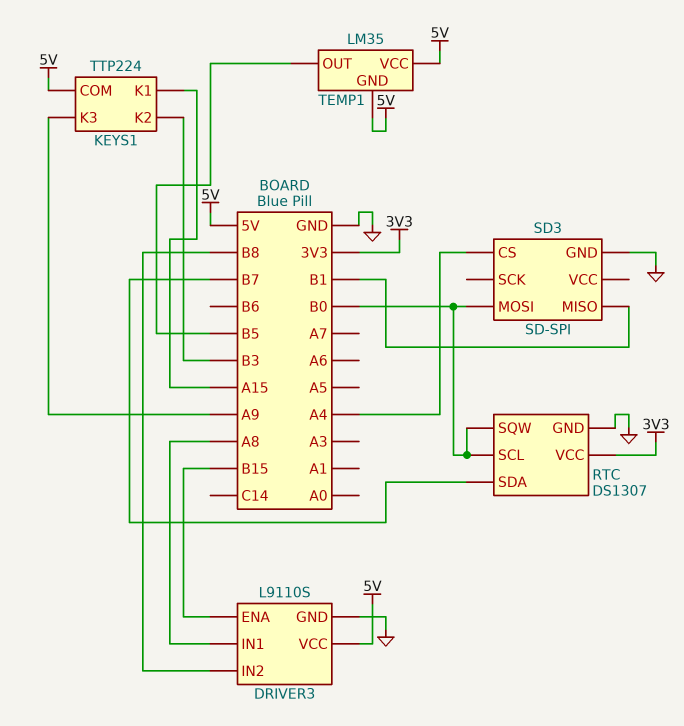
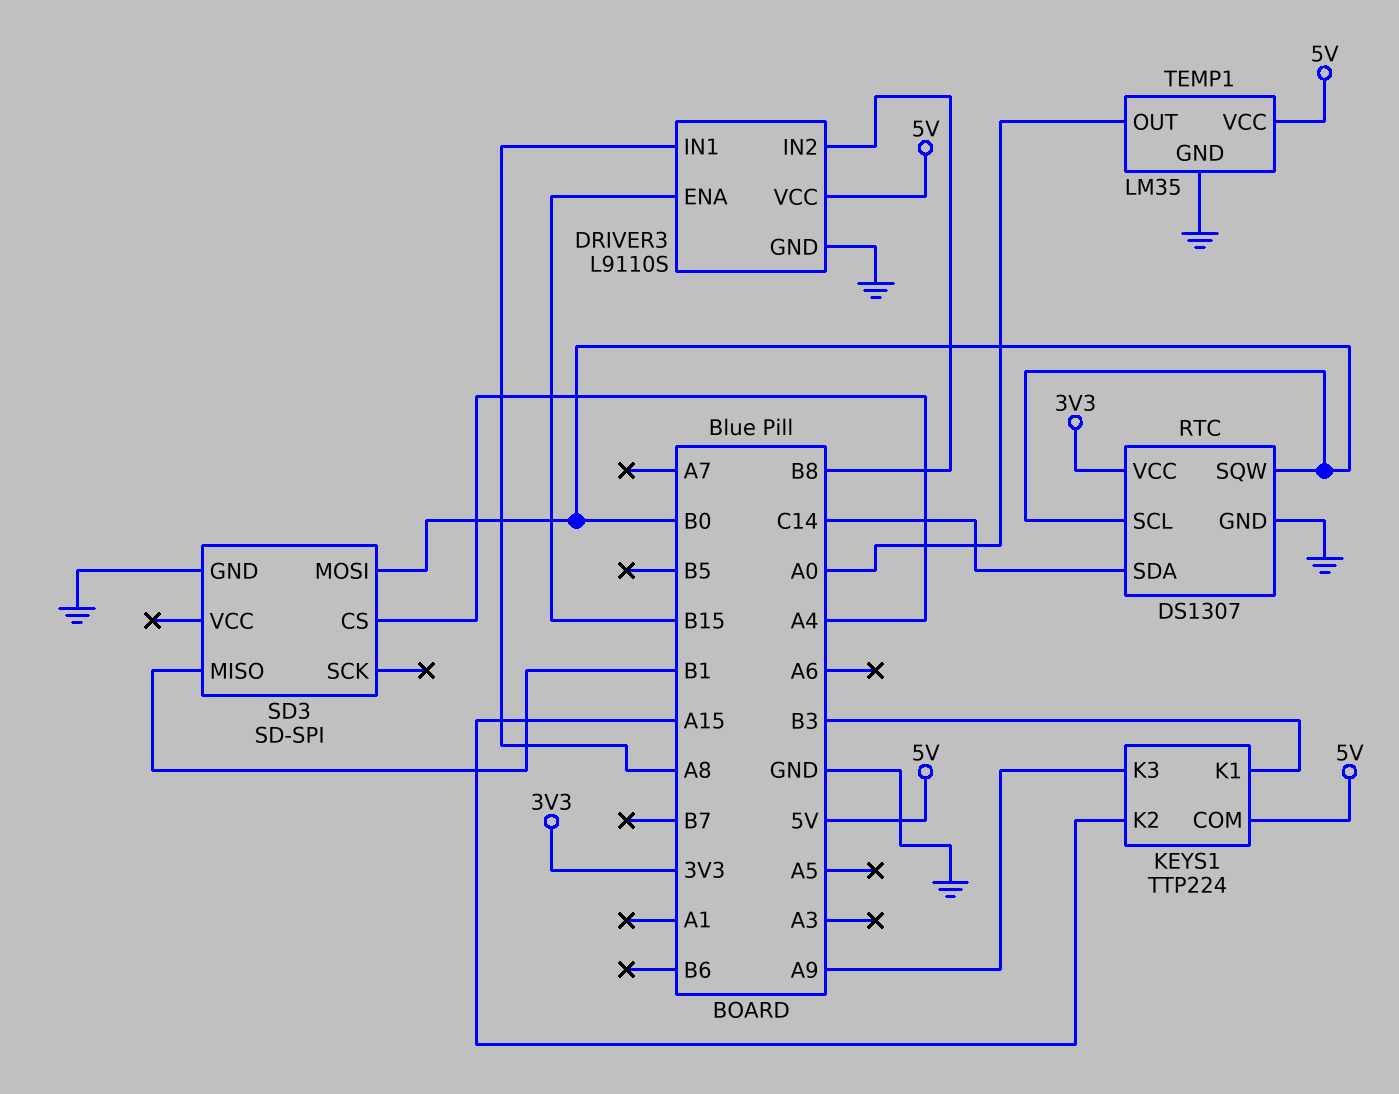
KEYS1 pin K1: A15 -> B3
KEYS1 pin K2: B3 -> A15
RTC pin SDA: B7 -> C14
TEMP1 pin GND: 5V -> GND
TEMP1 pin OUT: B5 -> A0

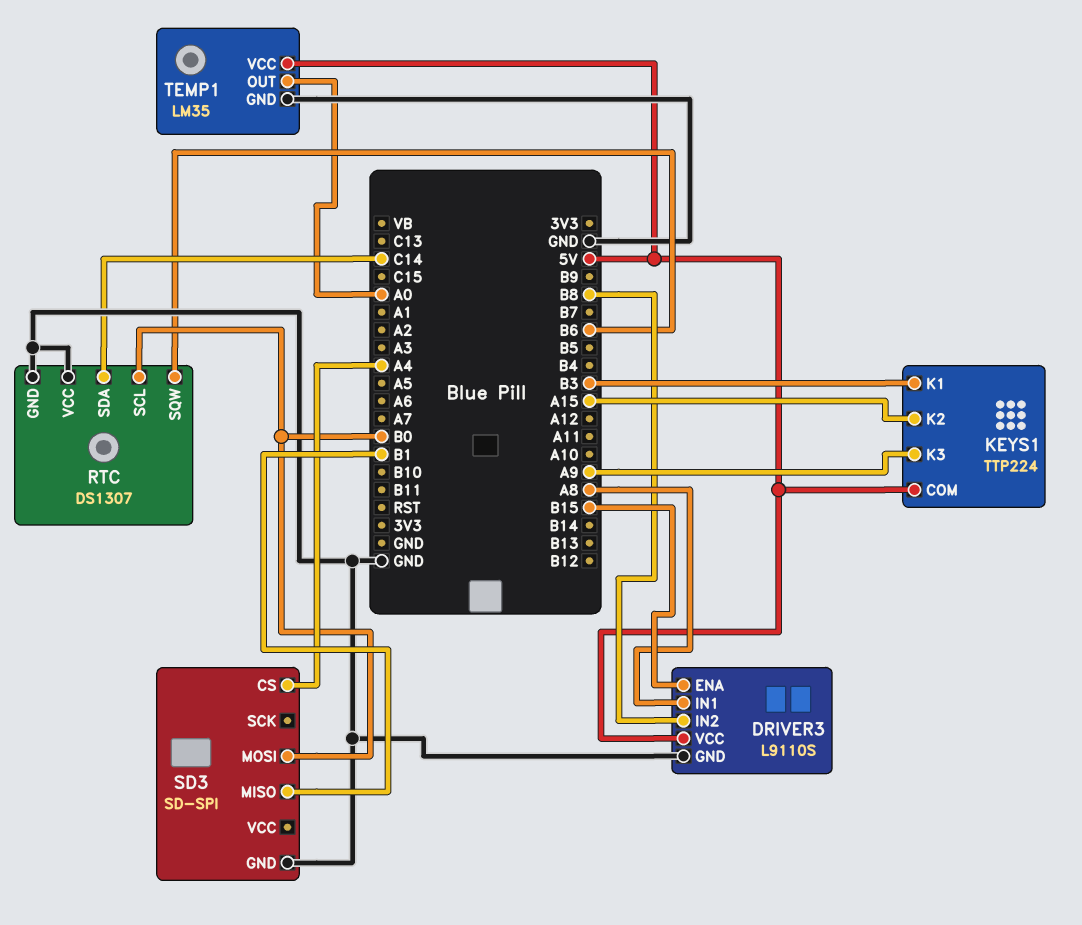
RTC pin SQW: B0 -> B6
RTC pin VCC: 3V3 -> GND

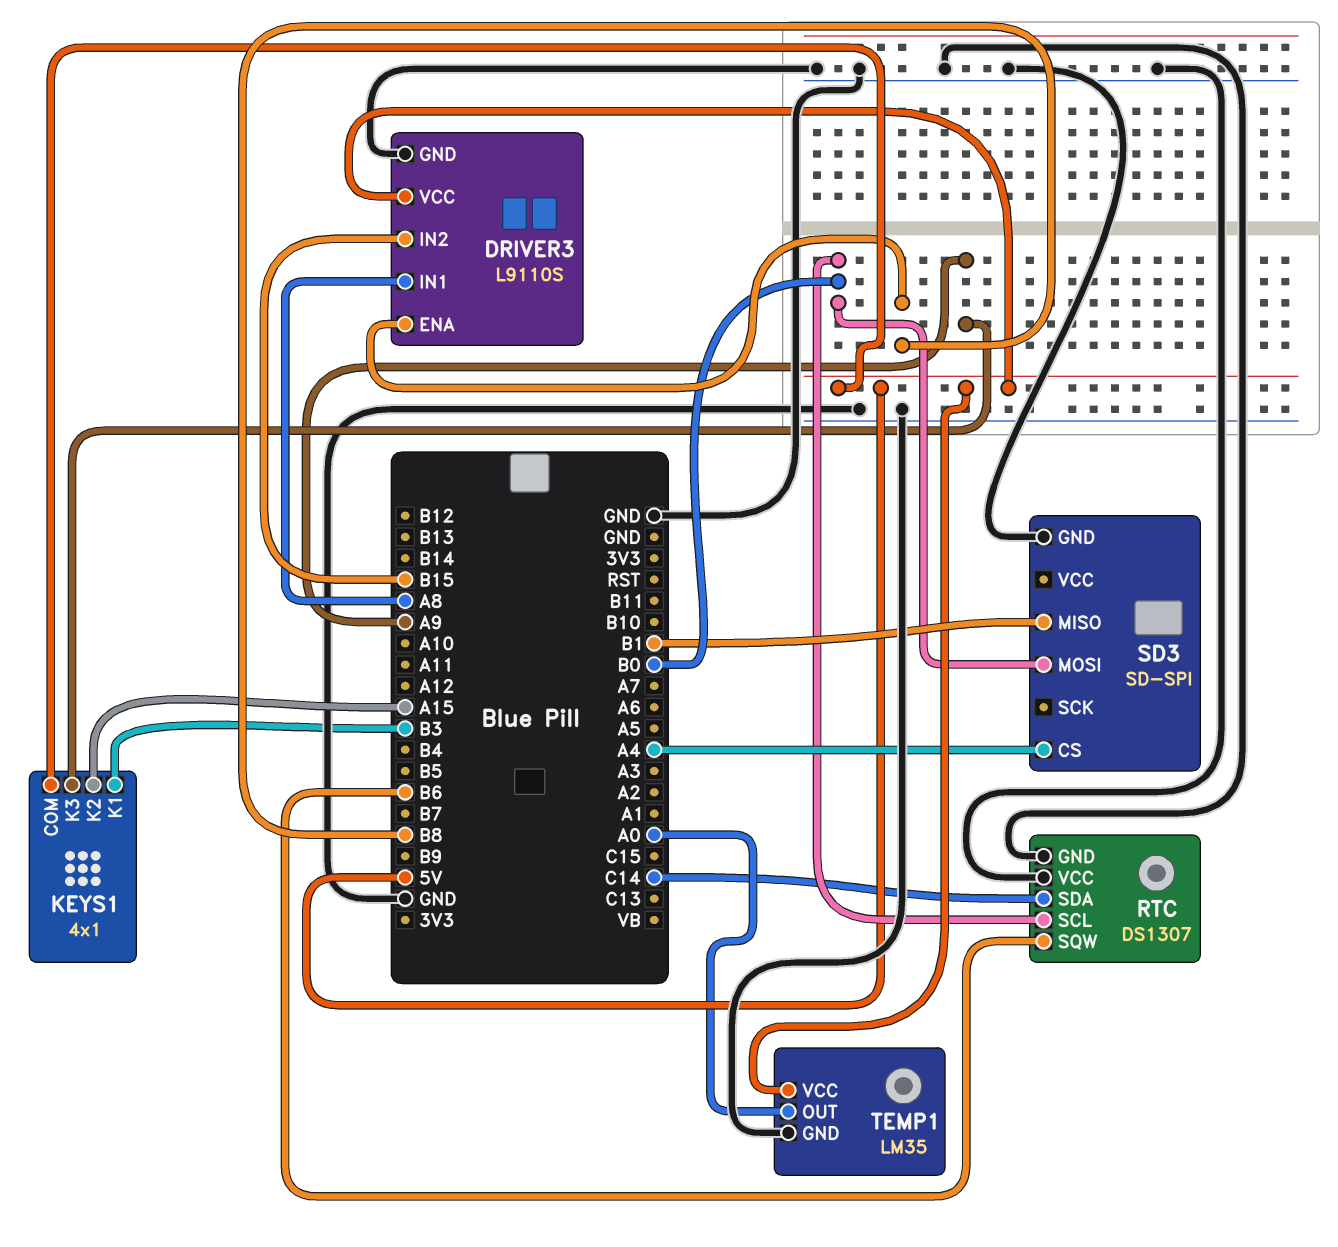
DRIVER3 pin ENA: B15 -> B8
DRIVER3 pin IN2: B8 -> B15
KEYS1: TTP224 -> 4x1

